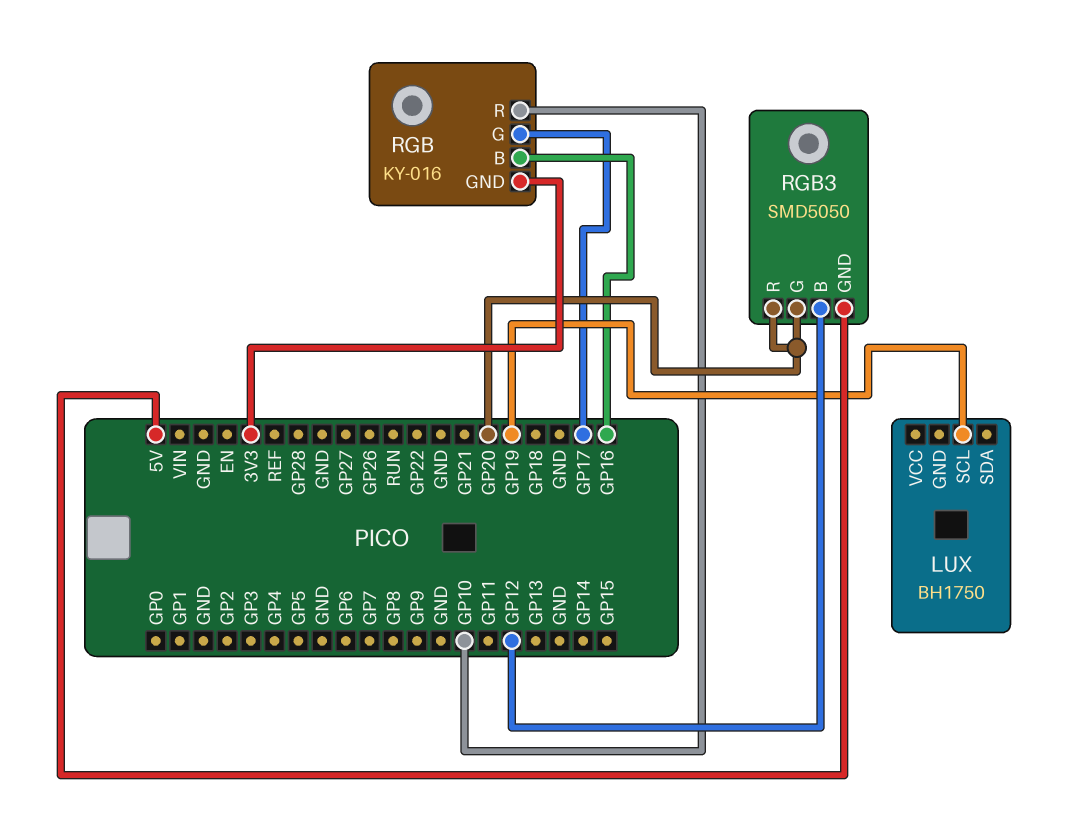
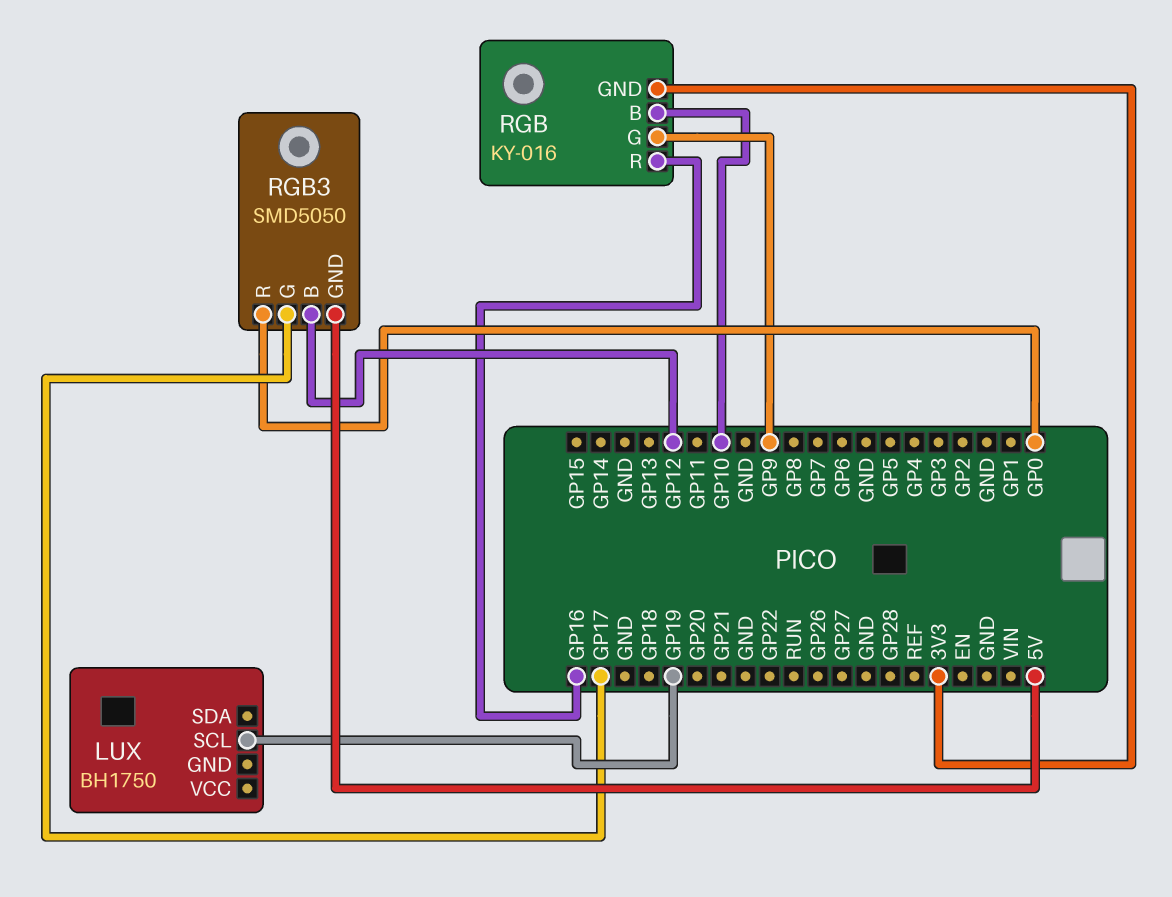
RGB pin B: GP16 -> GP10
RGB pin G: GP17 -> GP9
RGB pin R: GP10 -> GP16
RGB3 pin G: GP20 -> GP17
RGB3 pin R: GP20 -> GP0

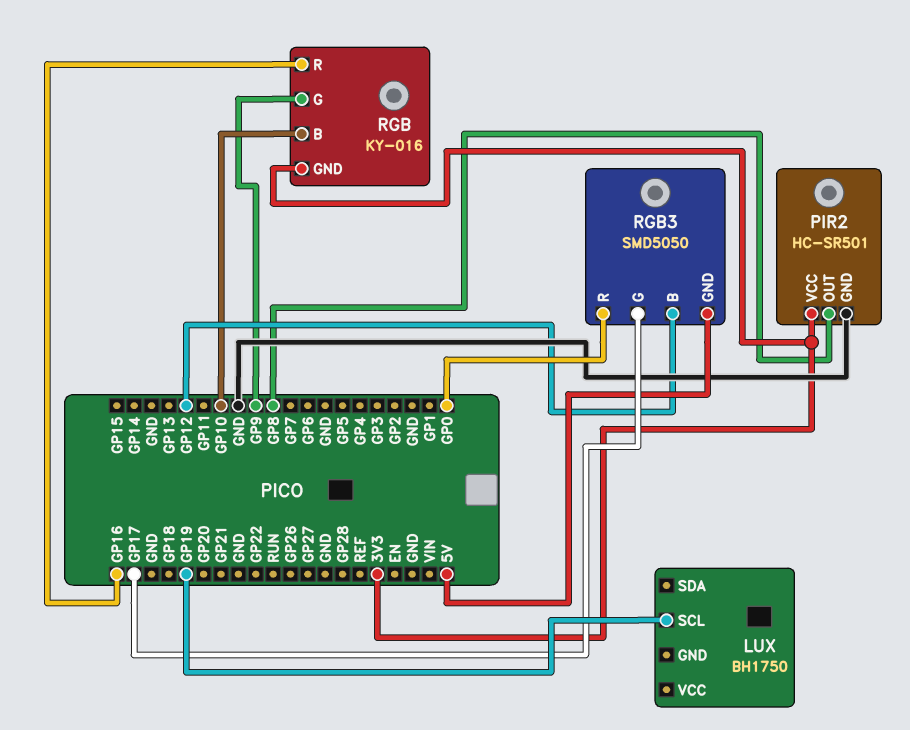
PIR2: none -> HC-SR501
PIR2 pin GND: none -> GND
PIR2 pin OUT: none -> GP8
PIR2 pin VCC: none -> 3V3

